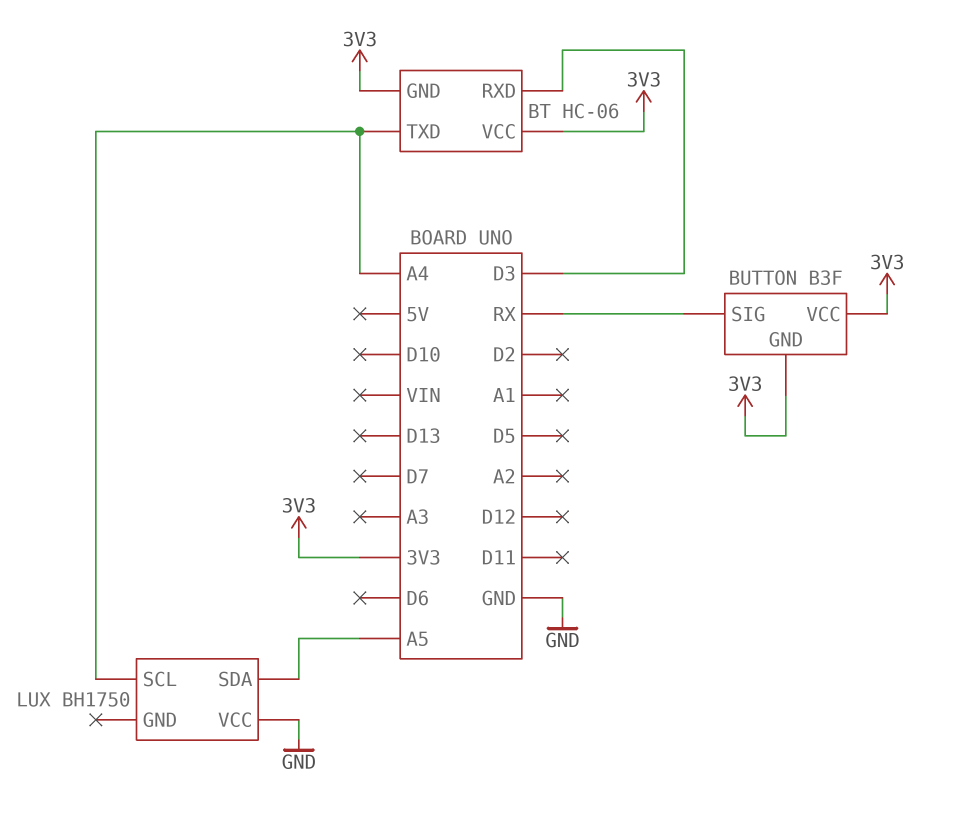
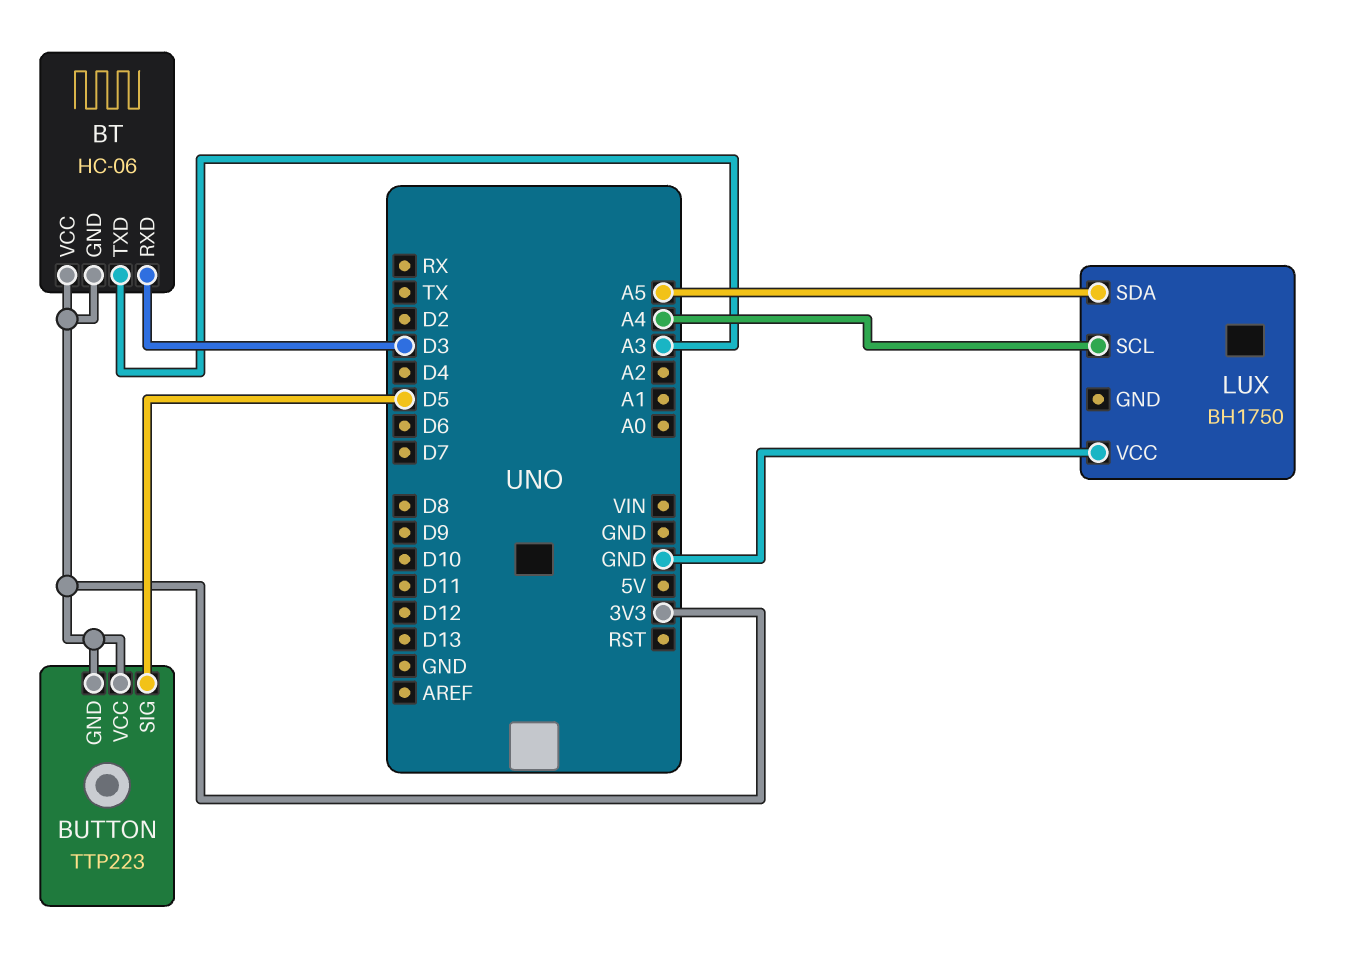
BT pin TXD: A4 -> A3
BUTTON: B3F -> TTP223
BUTTON pin SIG: RX -> D5

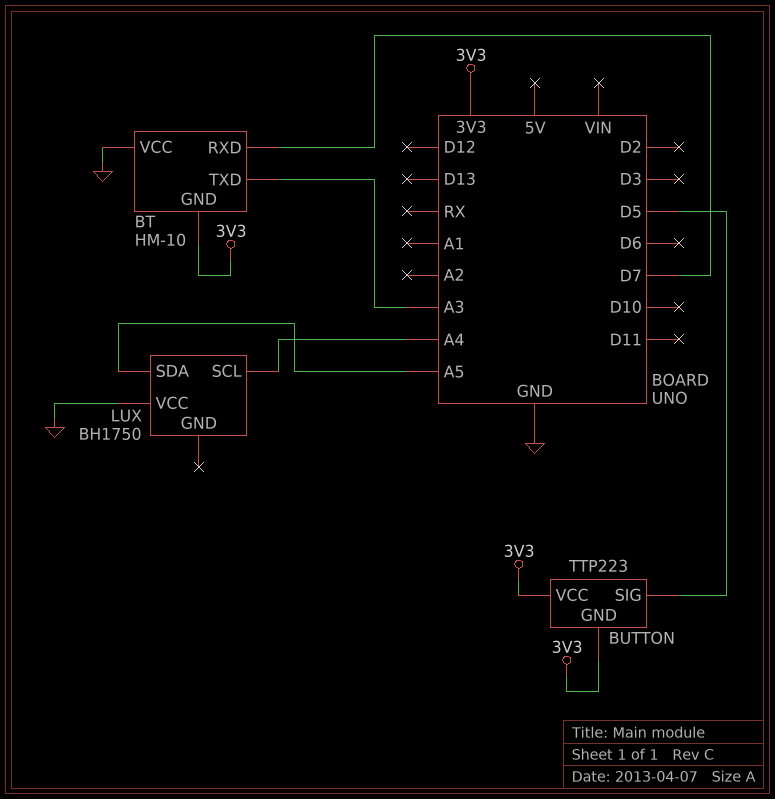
BT: HC-06 -> HM-10
BT pin RXD: D3 -> D7
BT pin VCC: 3V3 -> GND

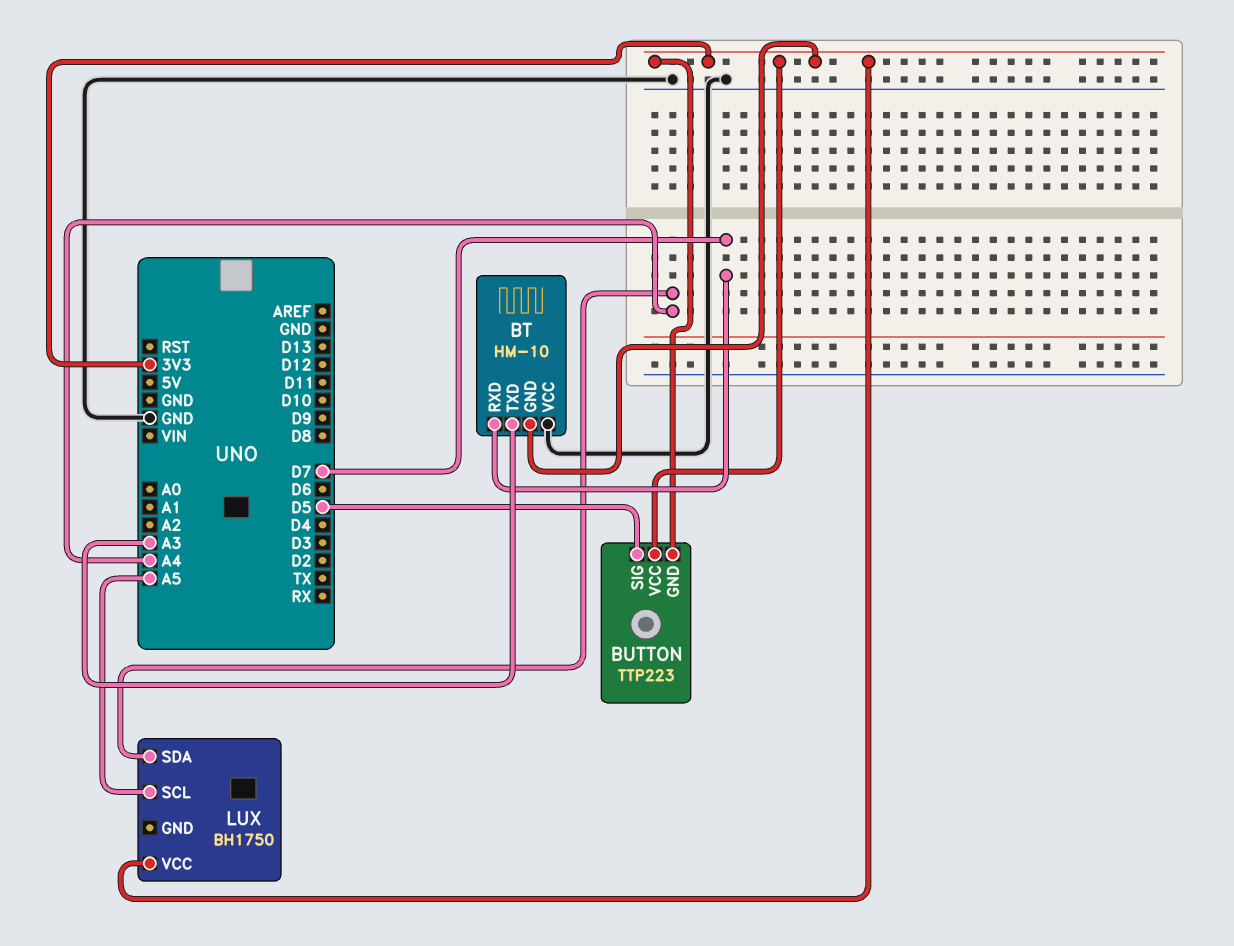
LUX pin SCL: A4 -> A5
LUX pin SDA: A5 -> A4
LUX pin VCC: GND -> 3V3

